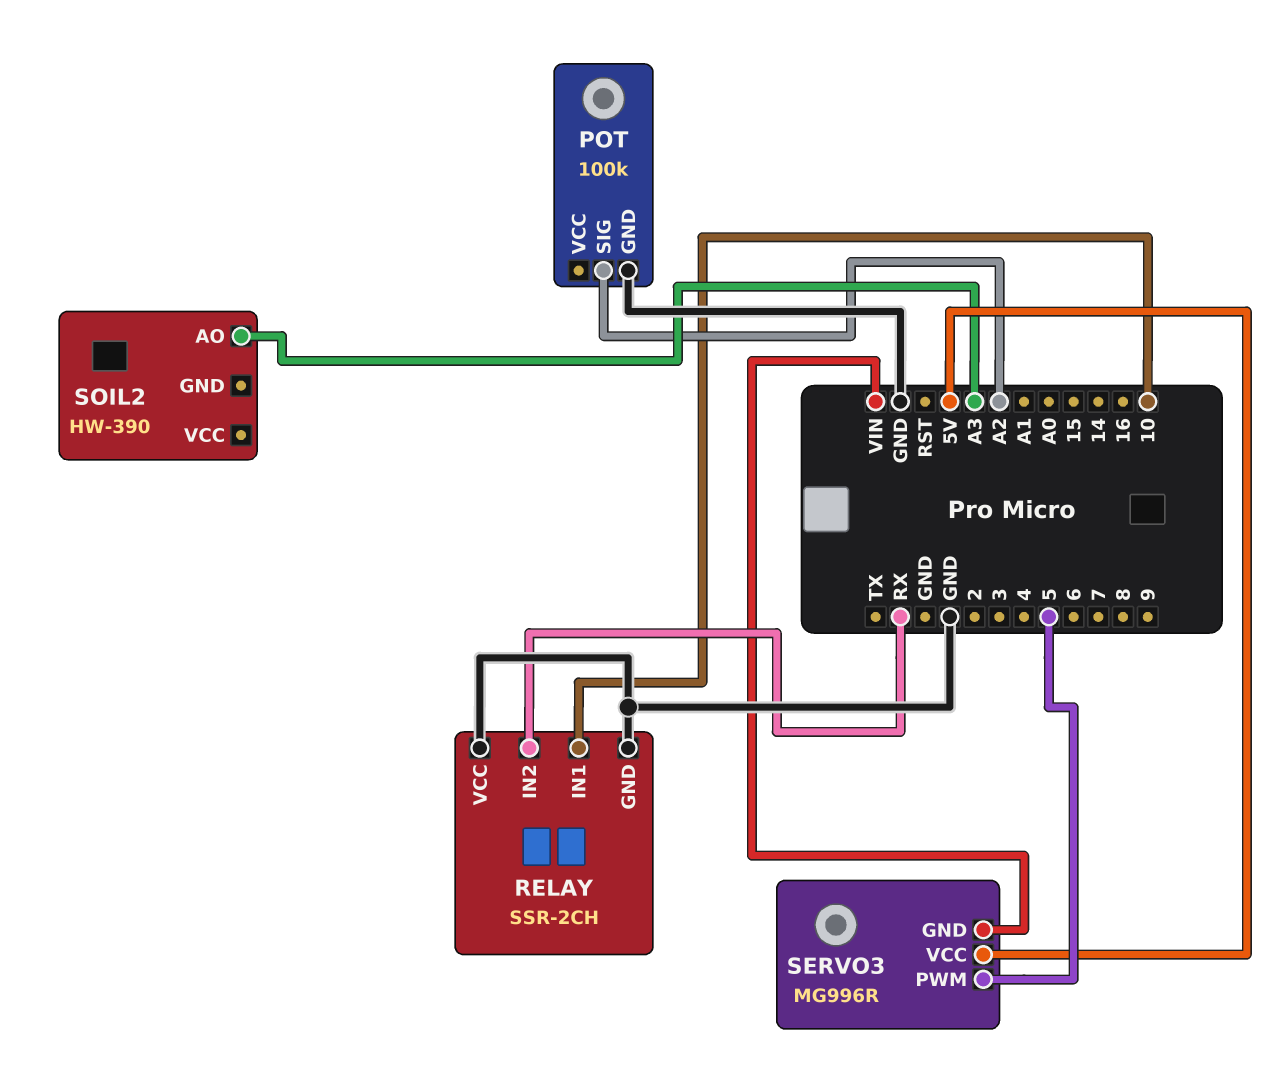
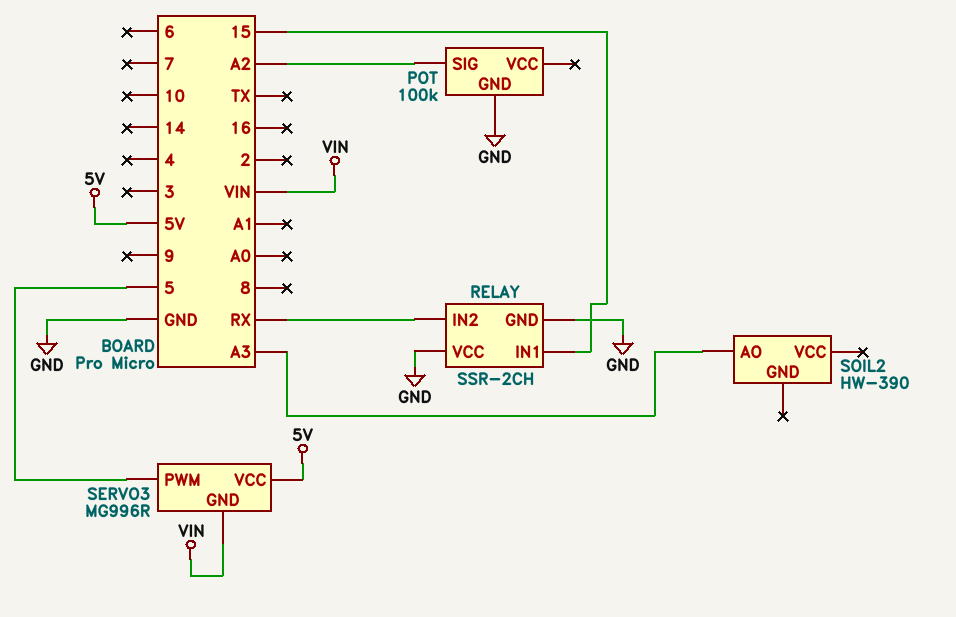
RELAY pin IN1: 10 -> 15

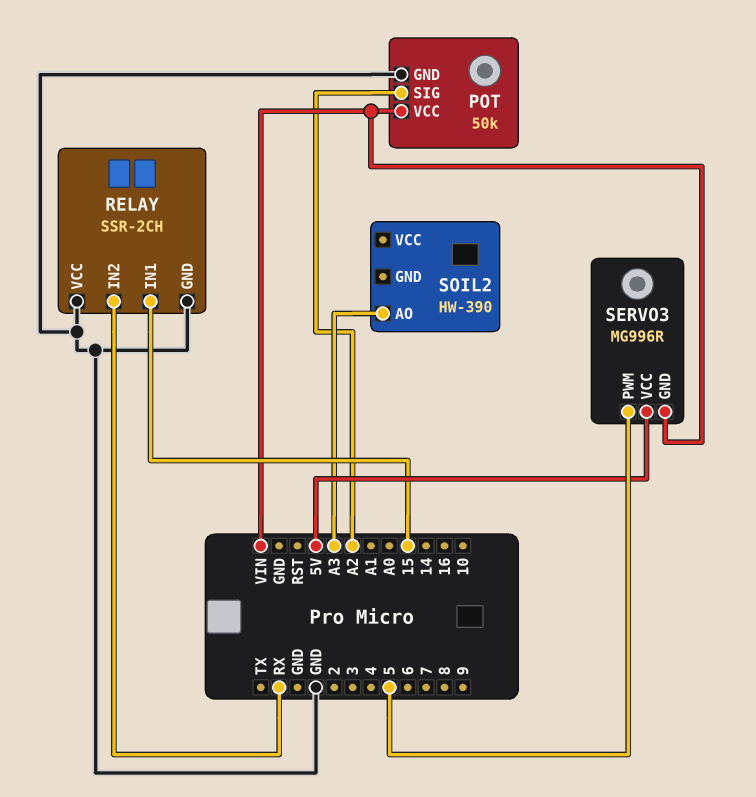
POT: 100k -> 50k
POT pin VCC: none -> VIN

